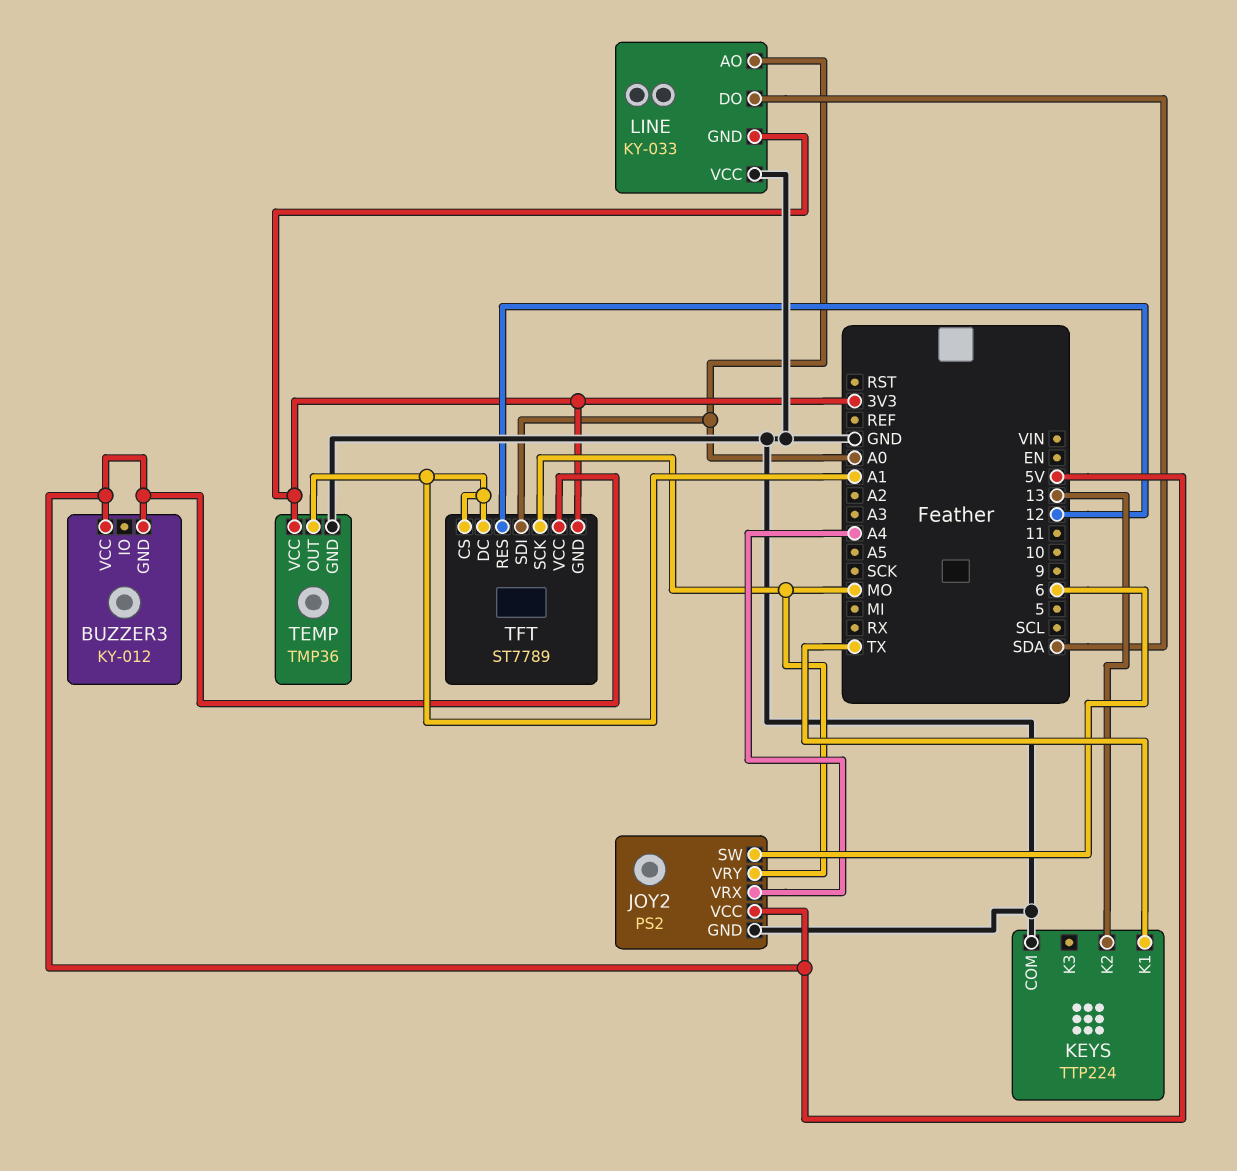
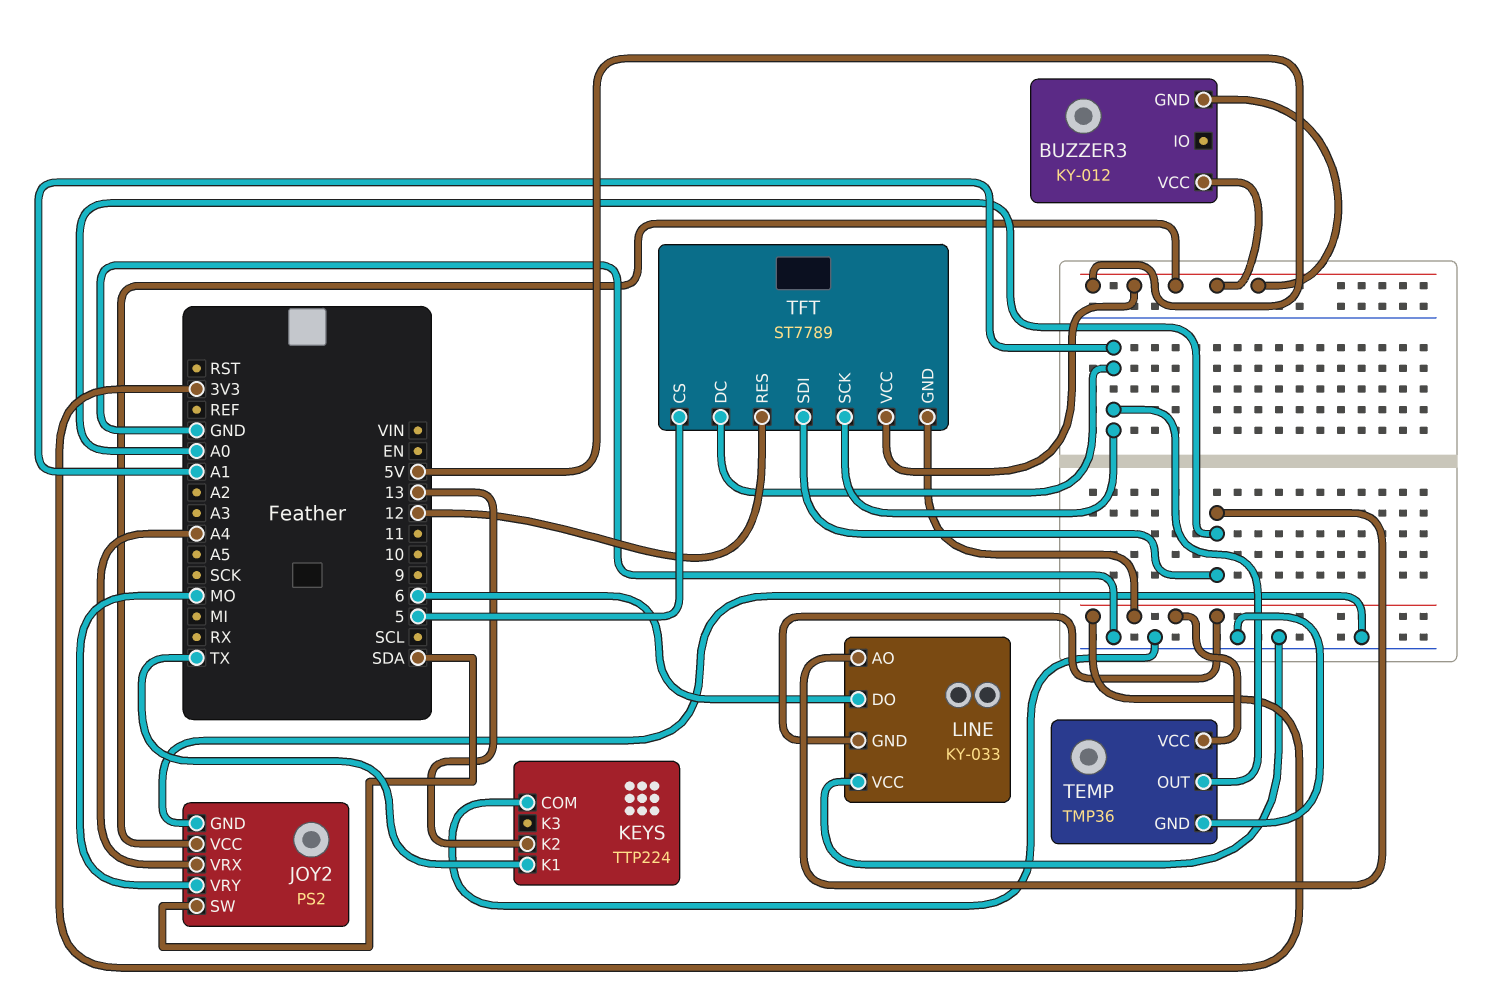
JOY2 pin SW: 6 -> SDA
LINE pin DO: SDA -> 6
TFT pin CS: A1 -> 5
TFT pin SCK: MO -> A1

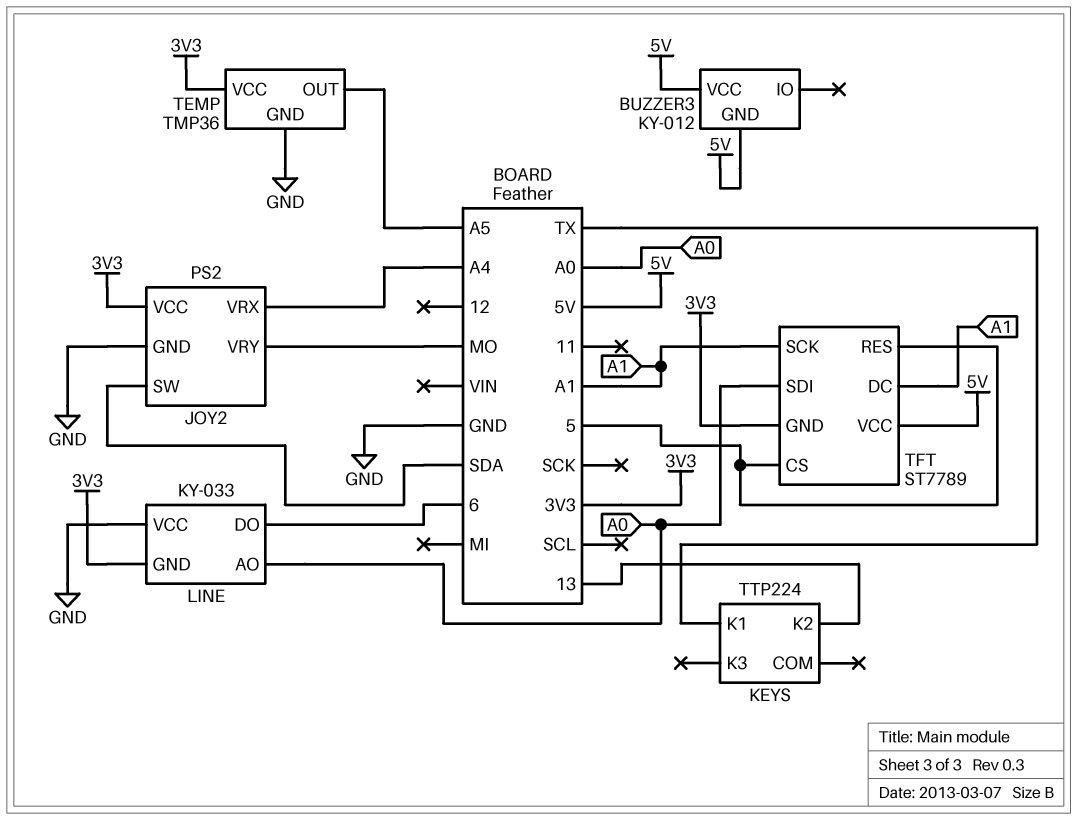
JOY2 pin VCC: 5V -> 3V3
KEYS pin COM: GND -> none
TEMP pin OUT: A1 -> A5
TFT pin RES: 12 -> 5

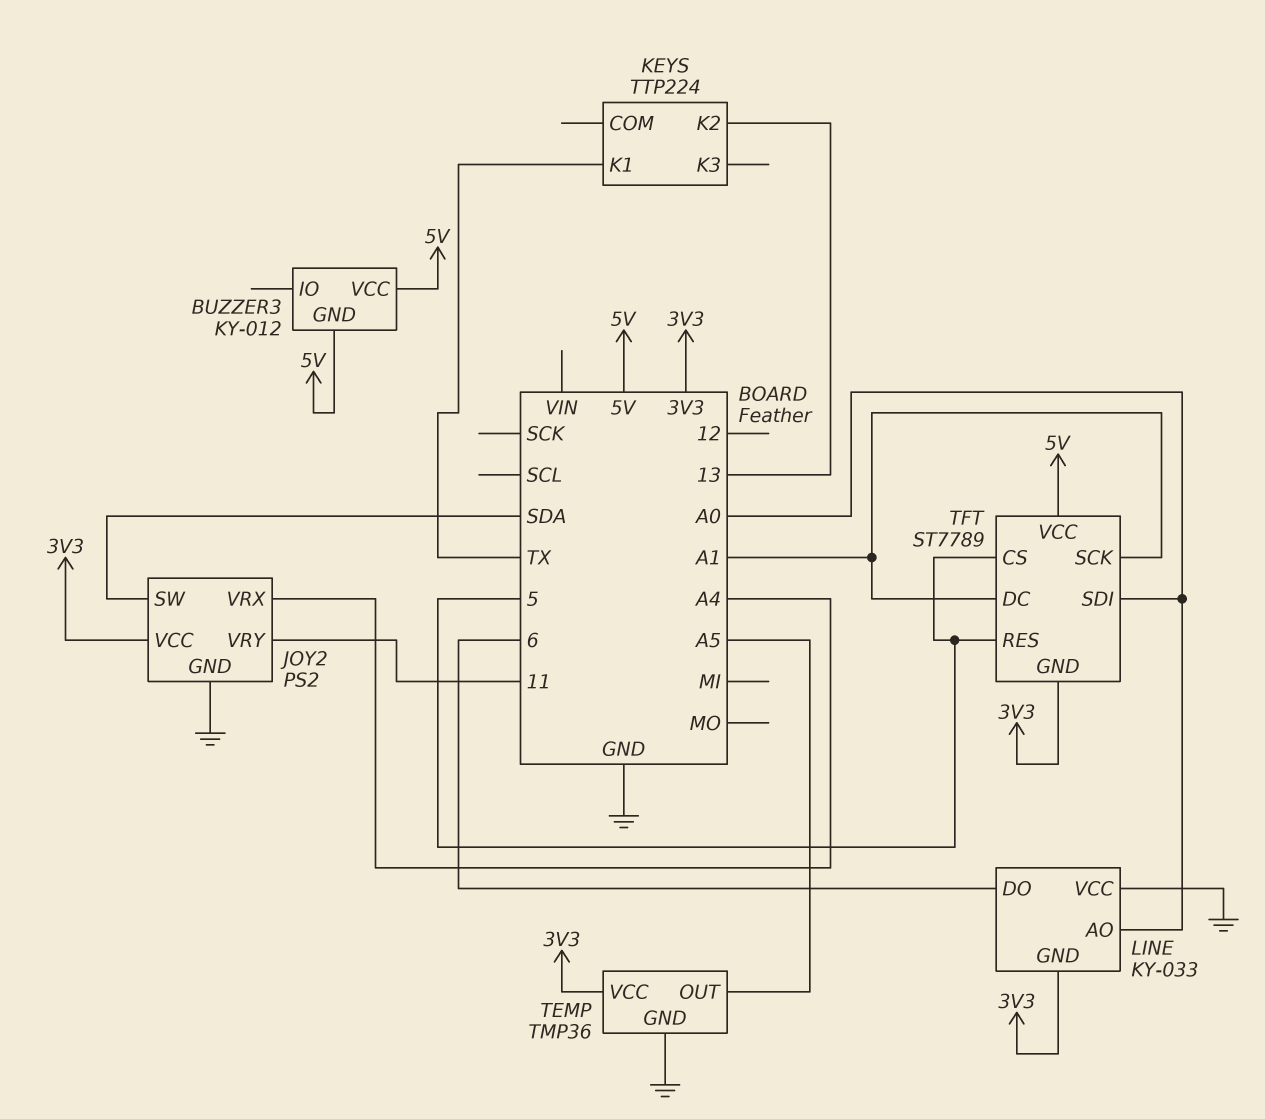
JOY2 pin VRY: MO -> 11

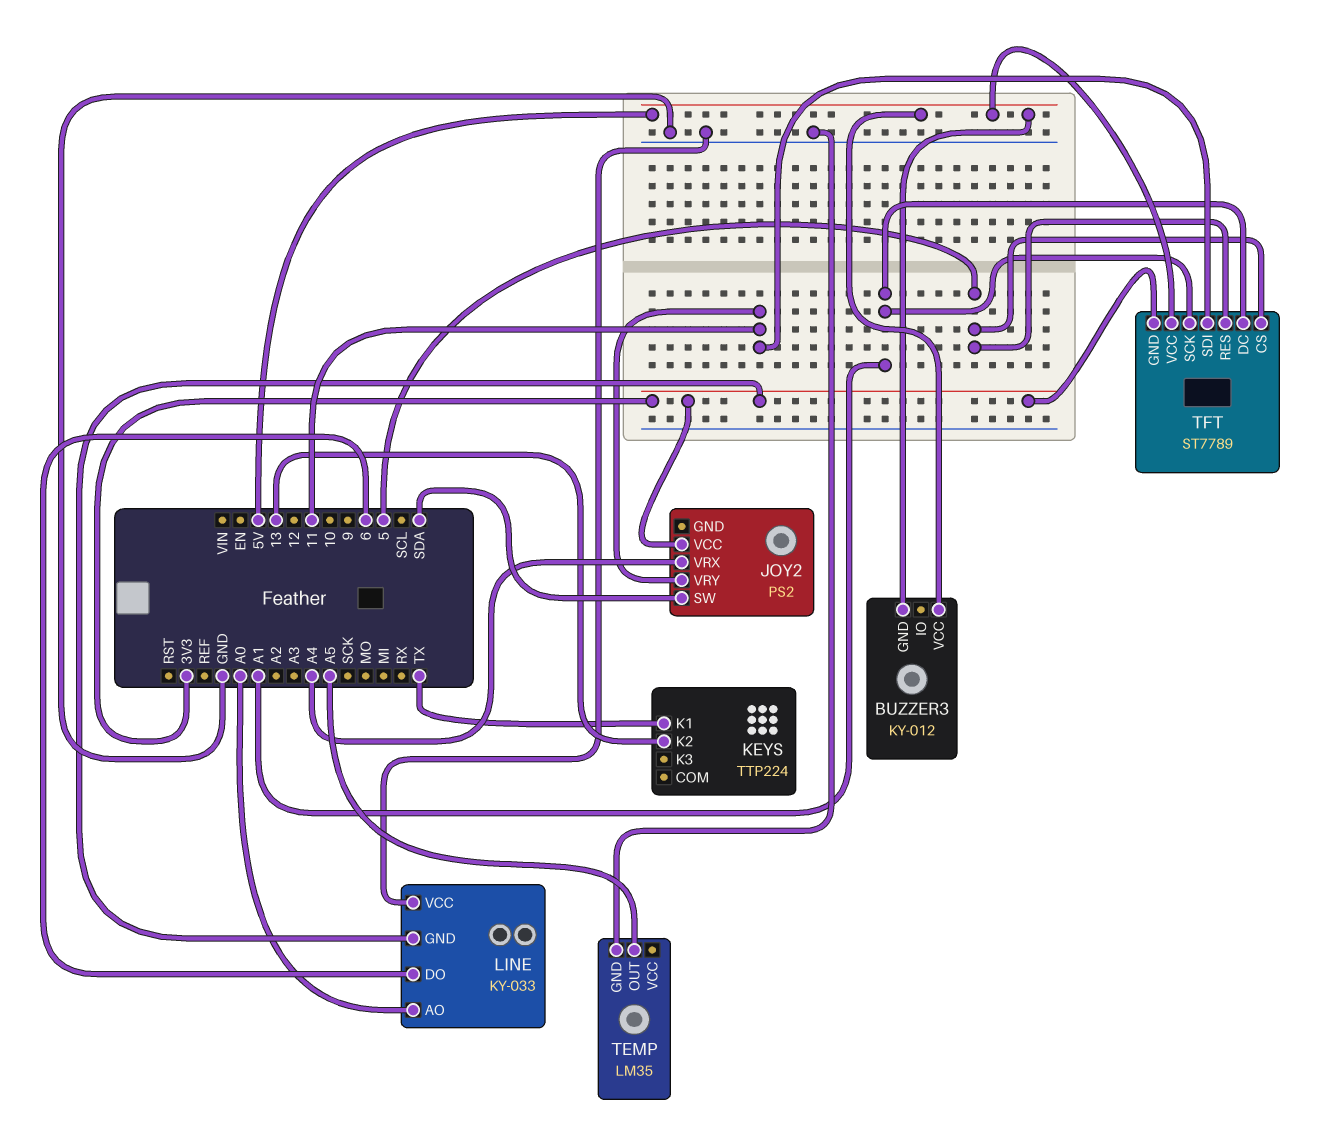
JOY2 pin GND: GND -> none
TEMP: TMP36 -> LM35
TEMP pin VCC: 3V3 -> none
TFT pin SDI: A0 -> 11

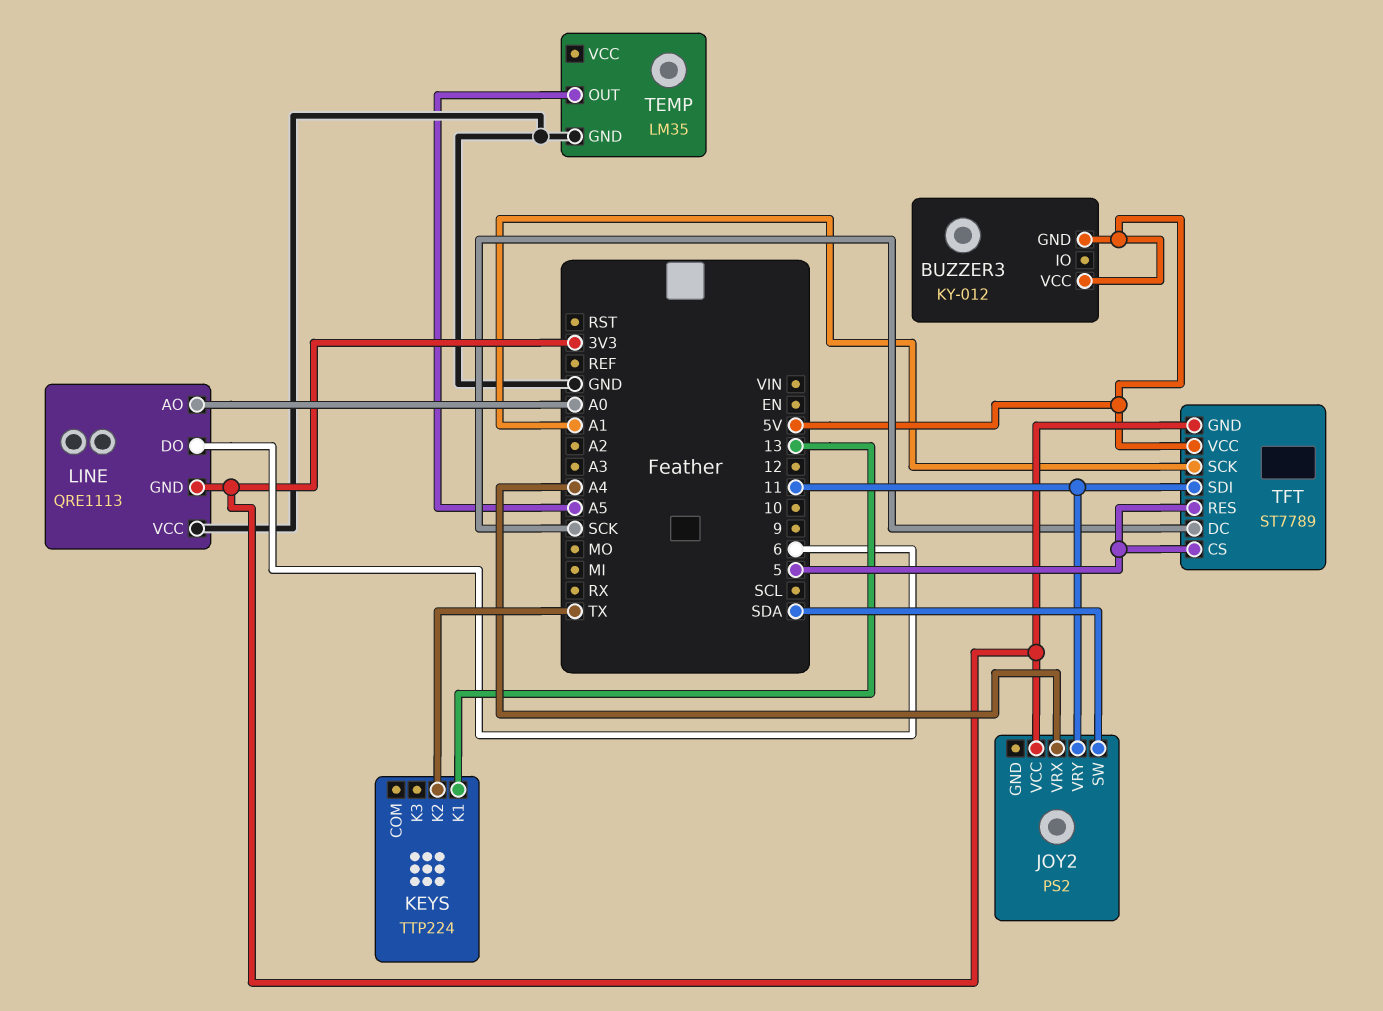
KEYS pin K1: TX -> 13
KEYS pin K2: 13 -> TX
LINE: KY-033 -> QRE1113
TFT pin DC: A1 -> SCK

